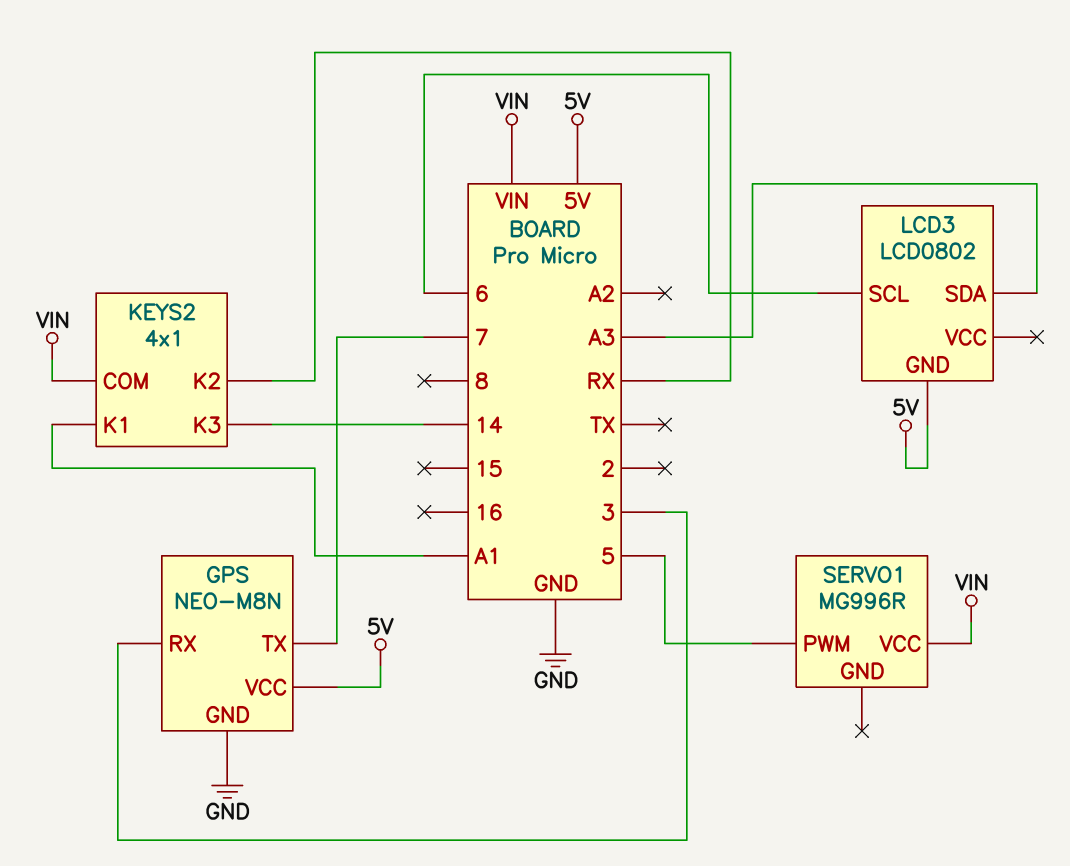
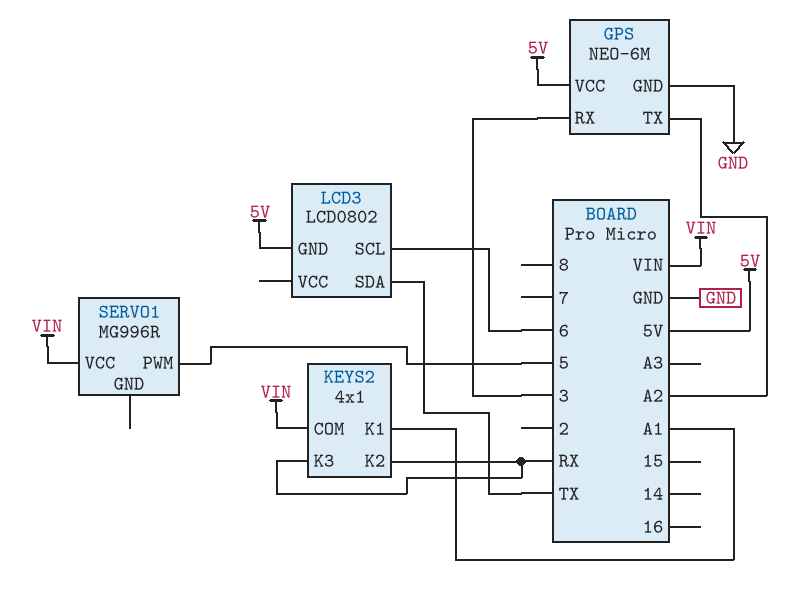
GPS: NEO-M8N -> NEO-6M
GPS pin TX: 7 -> A2
KEYS2 pin K3: 14 -> RX
LCD3 pin SDA: A3 -> TX

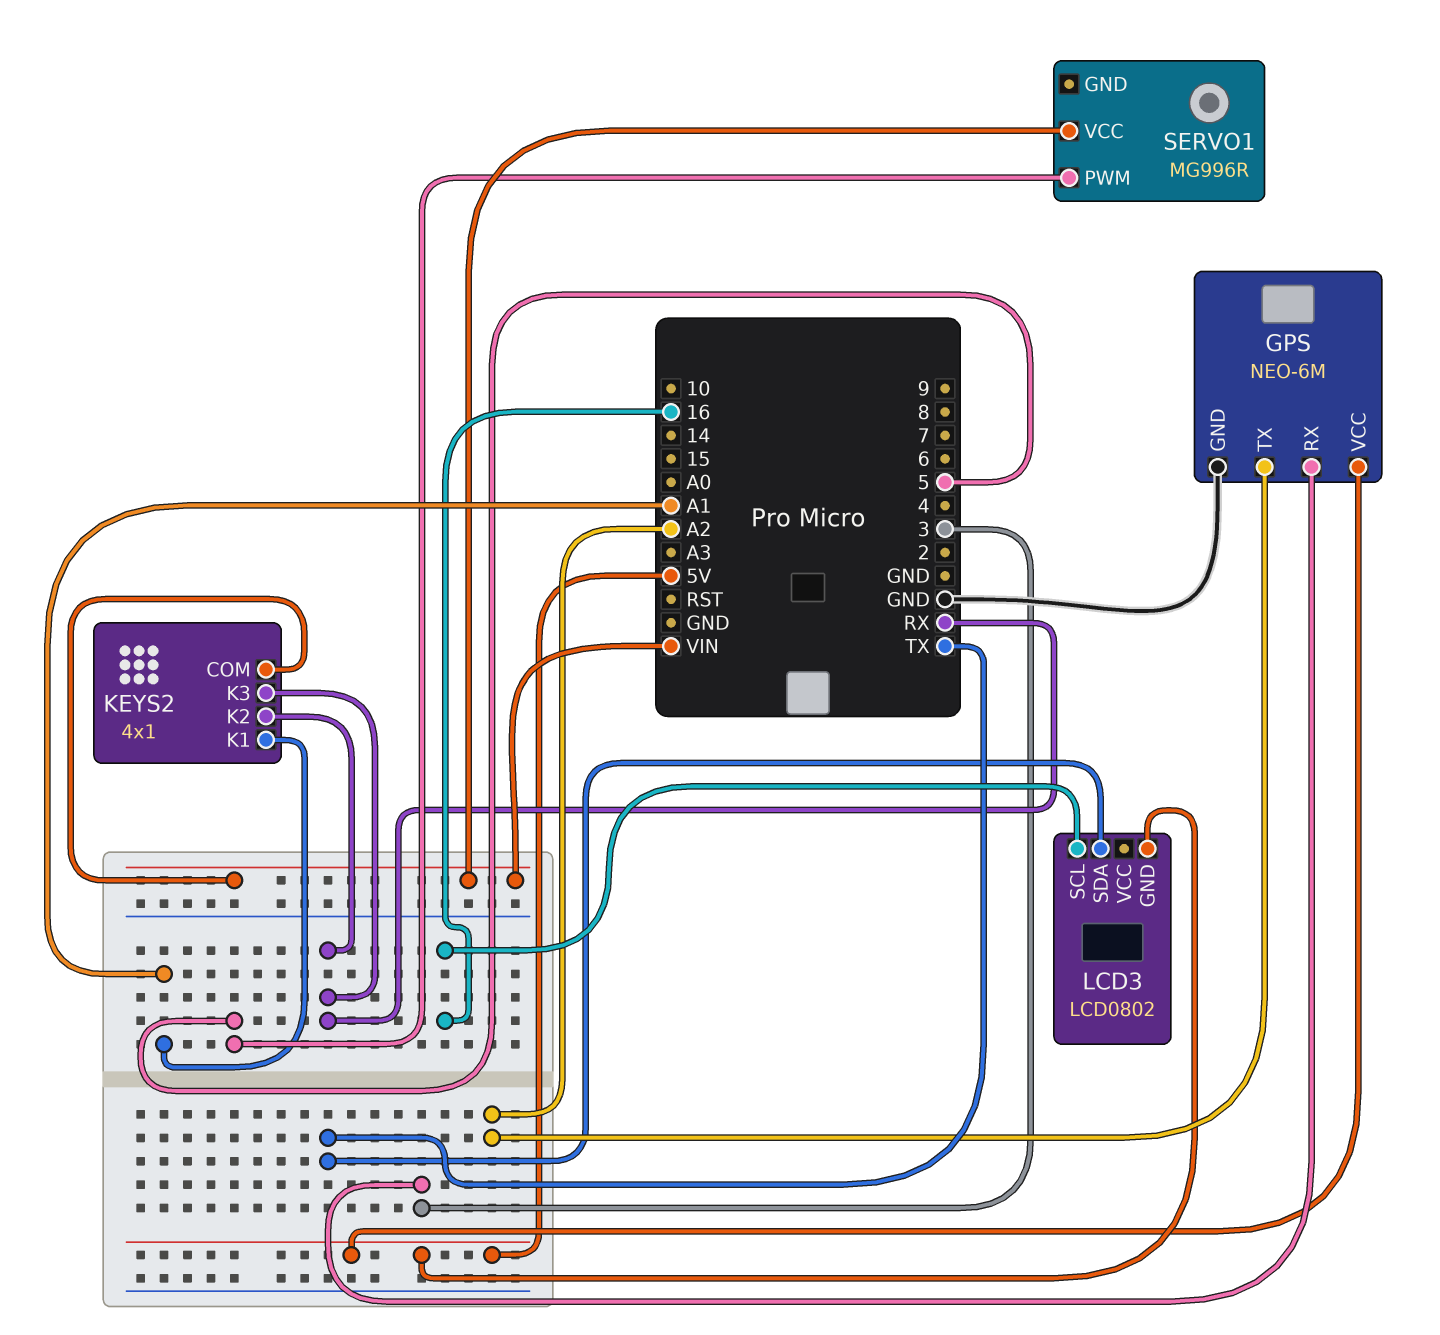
LCD3 pin SCL: 6 -> 16

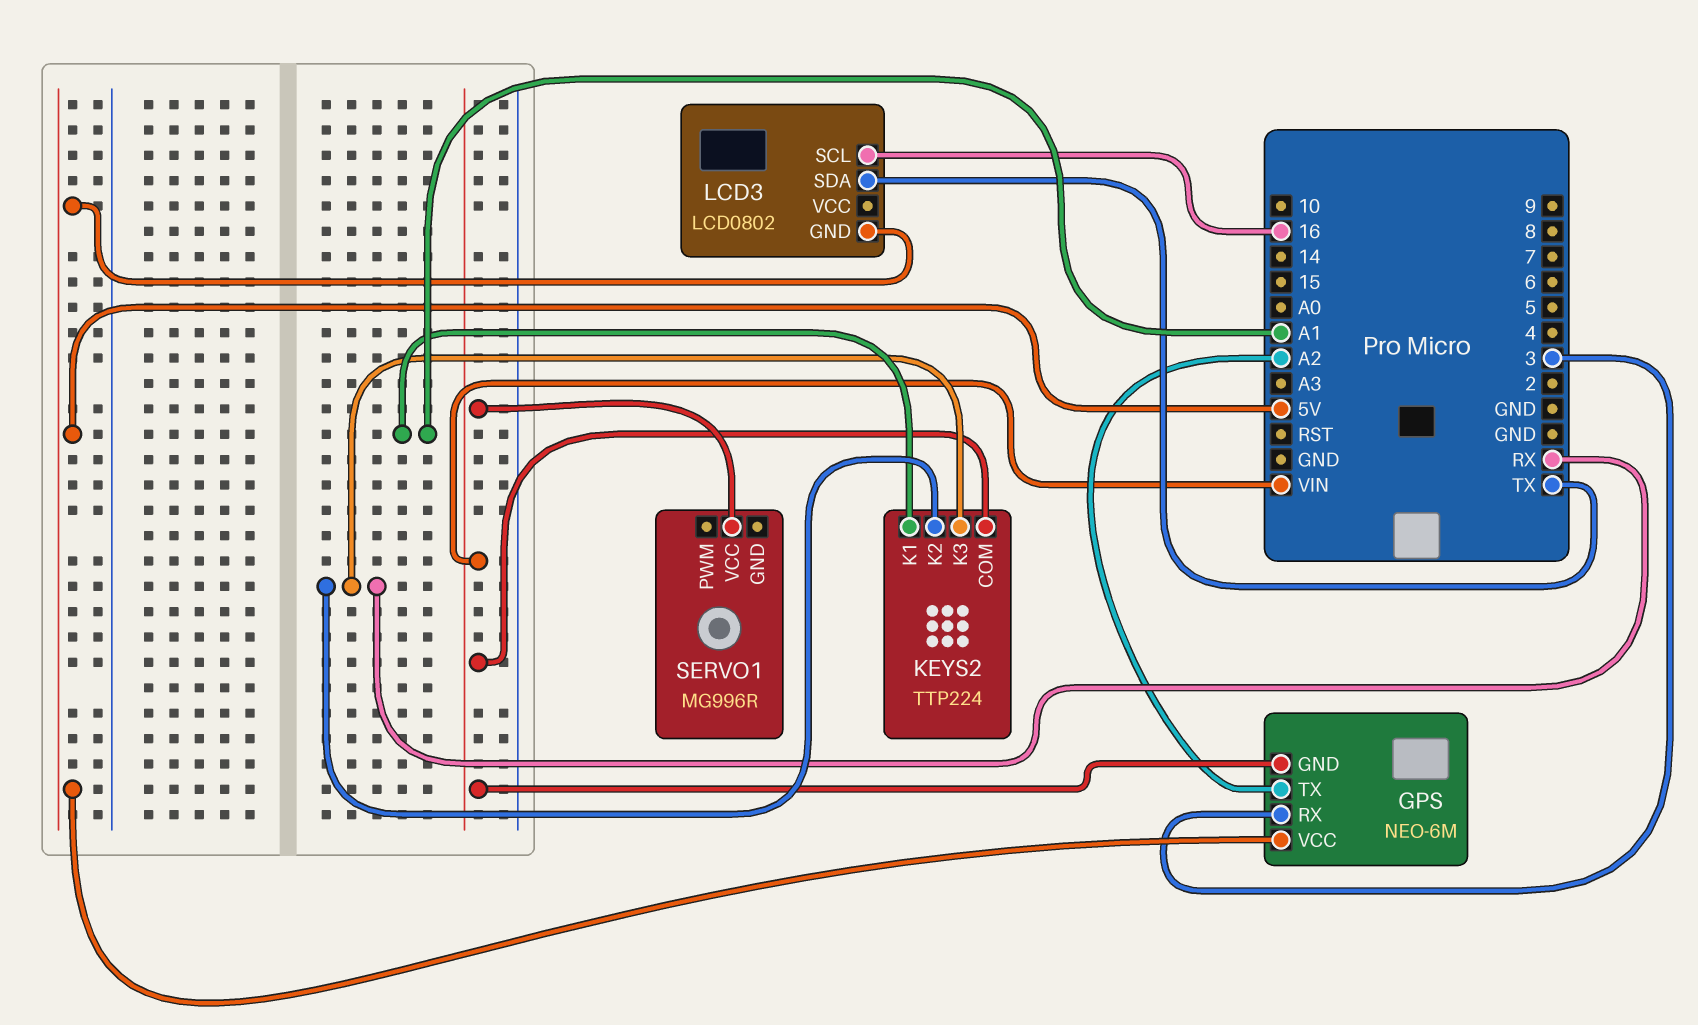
GPS pin GND: GND -> VIN
KEYS2: 4x1 -> TTP224
SERVO1 pin PWM: 5 -> none

